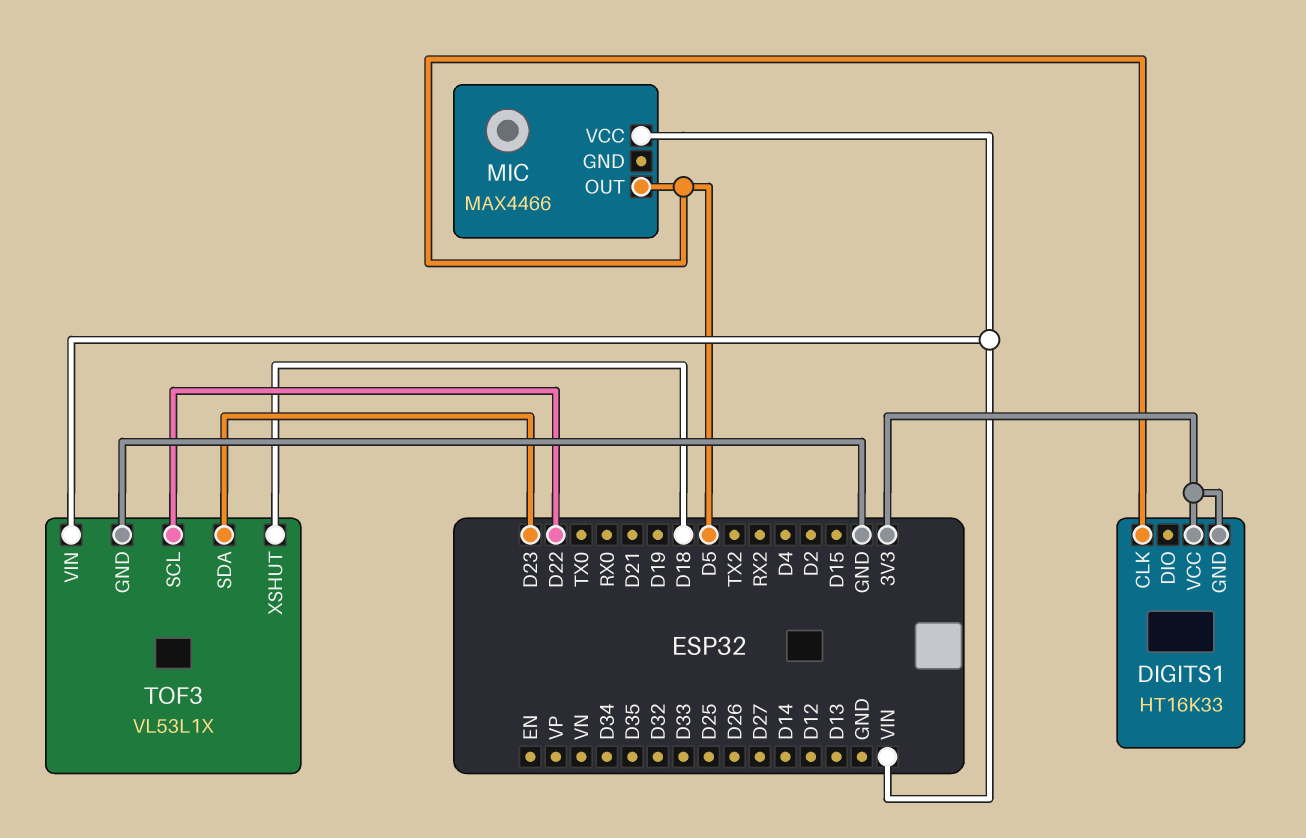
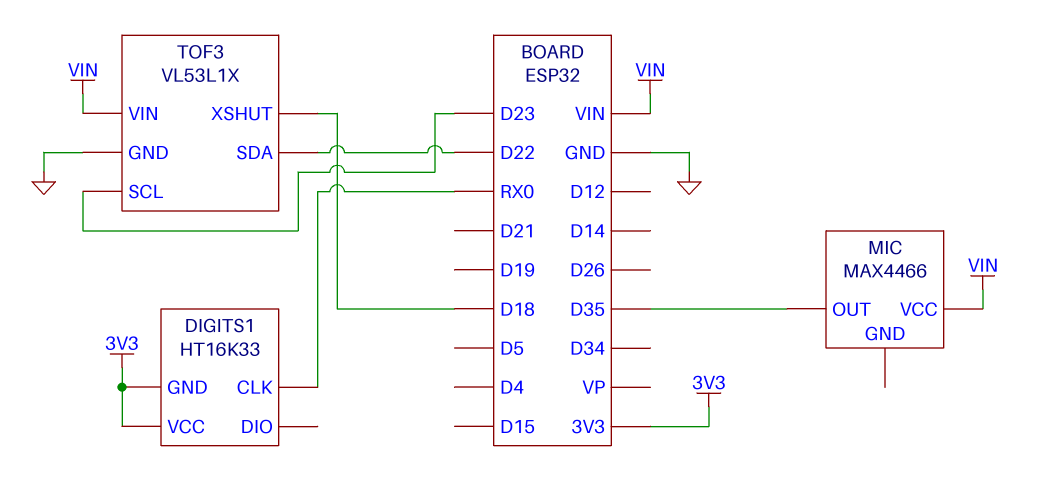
DIGITS1 pin CLK: D5 -> RX0
MIC pin OUT: D5 -> D35
TOF3 pin SCL: D22 -> D23
TOF3 pin SDA: D23 -> D22

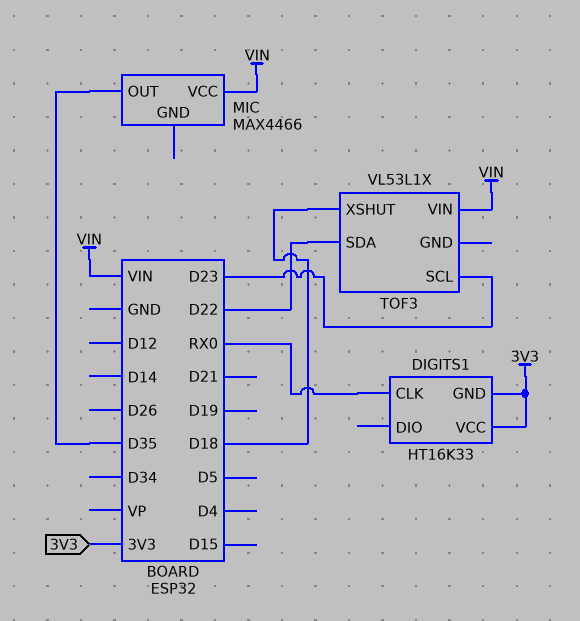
TOF3 pin GND: GND -> none

